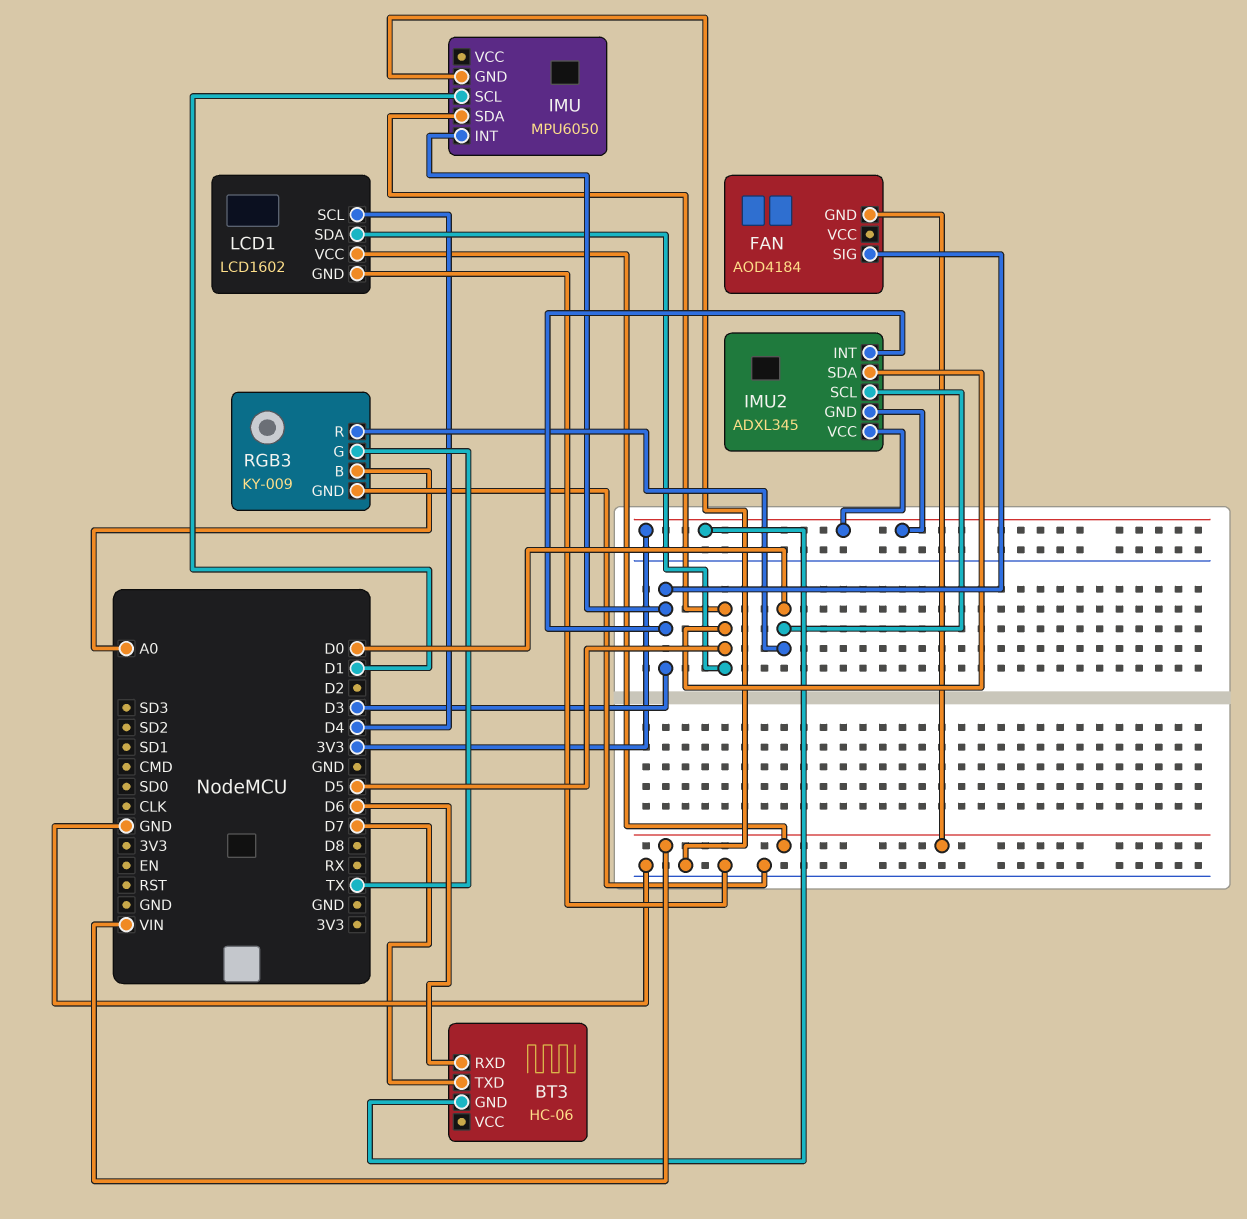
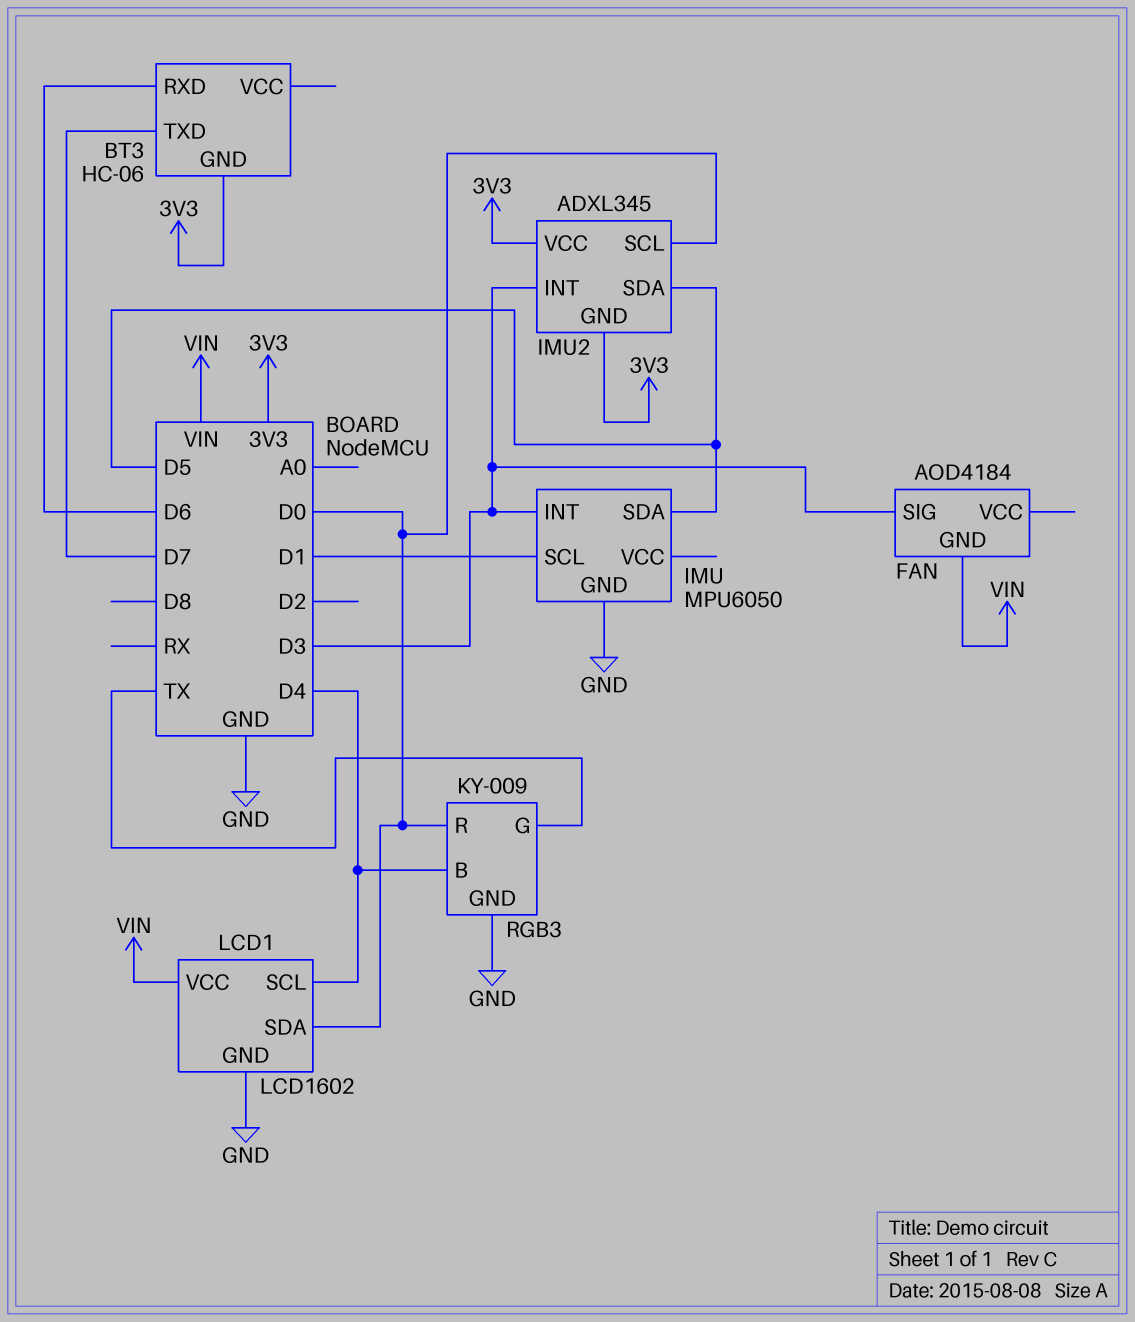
LCD1 pin SDA: D5 -> D0
RGB3 pin B: A0 -> D4

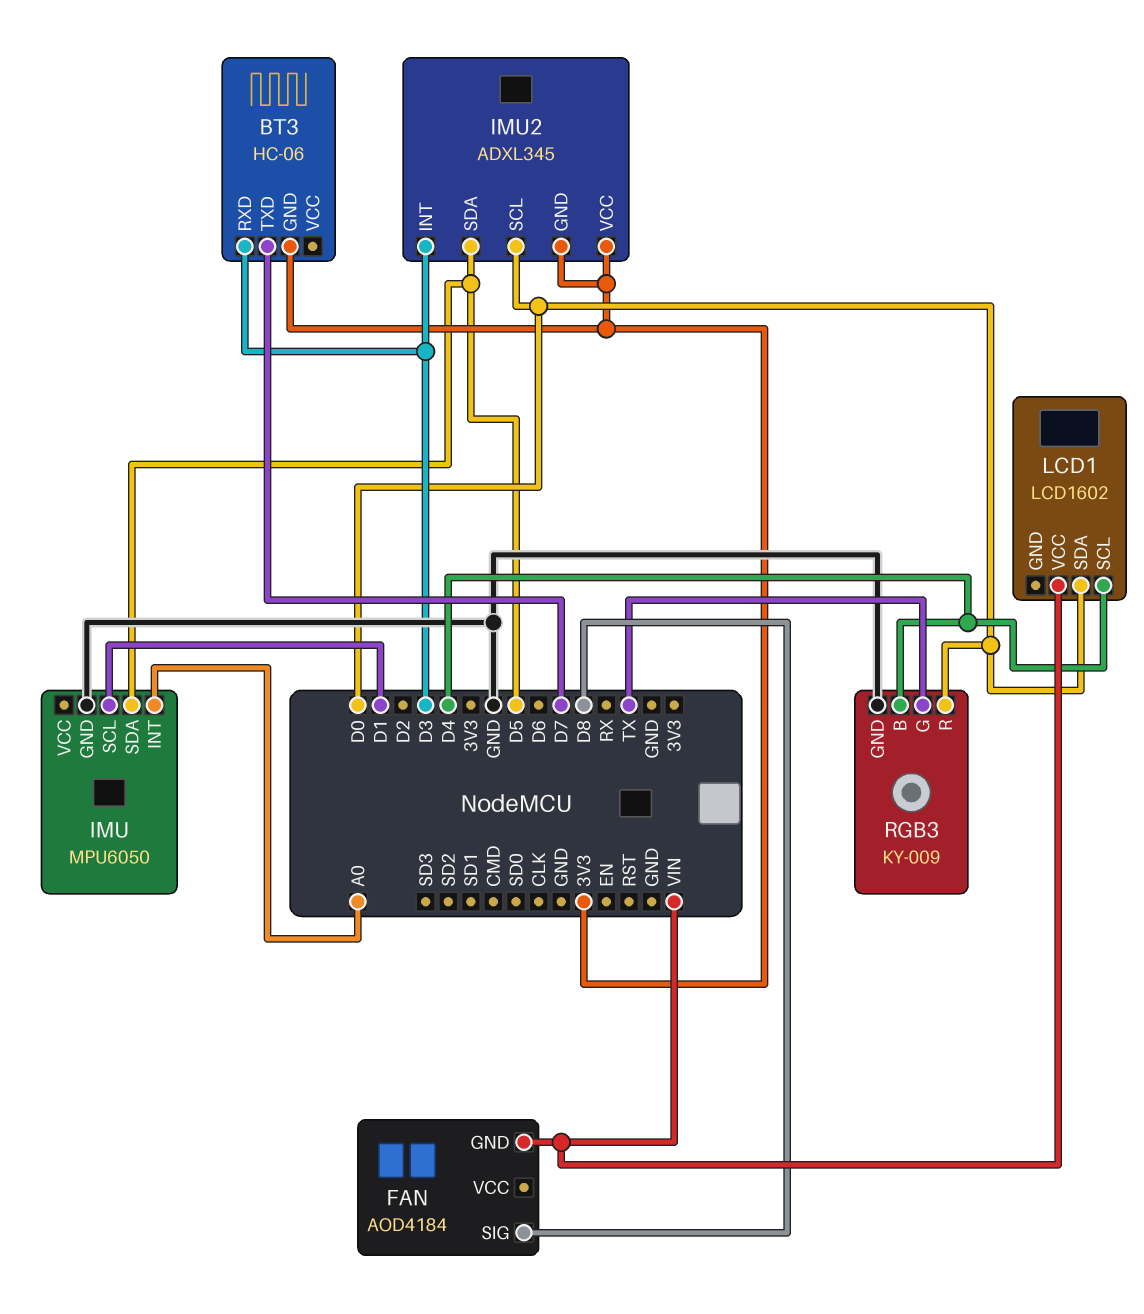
BT3 pin RXD: D6 -> D3
FAN pin SIG: D3 -> D8
IMU pin INT: D3 -> A0
LCD1 pin GND: GND -> none

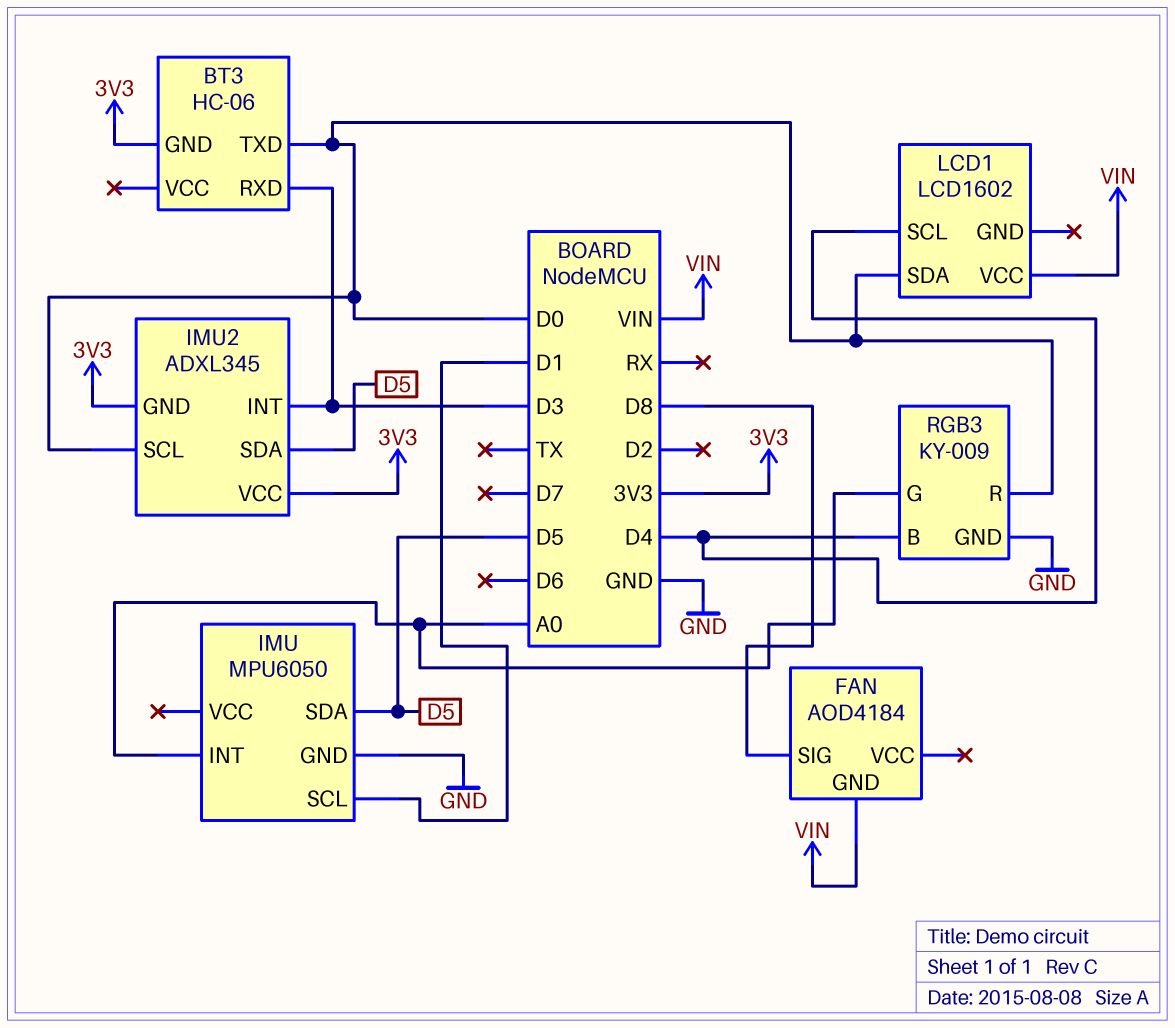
BT3 pin TXD: D7 -> D0
RGB3 pin G: TX -> A0

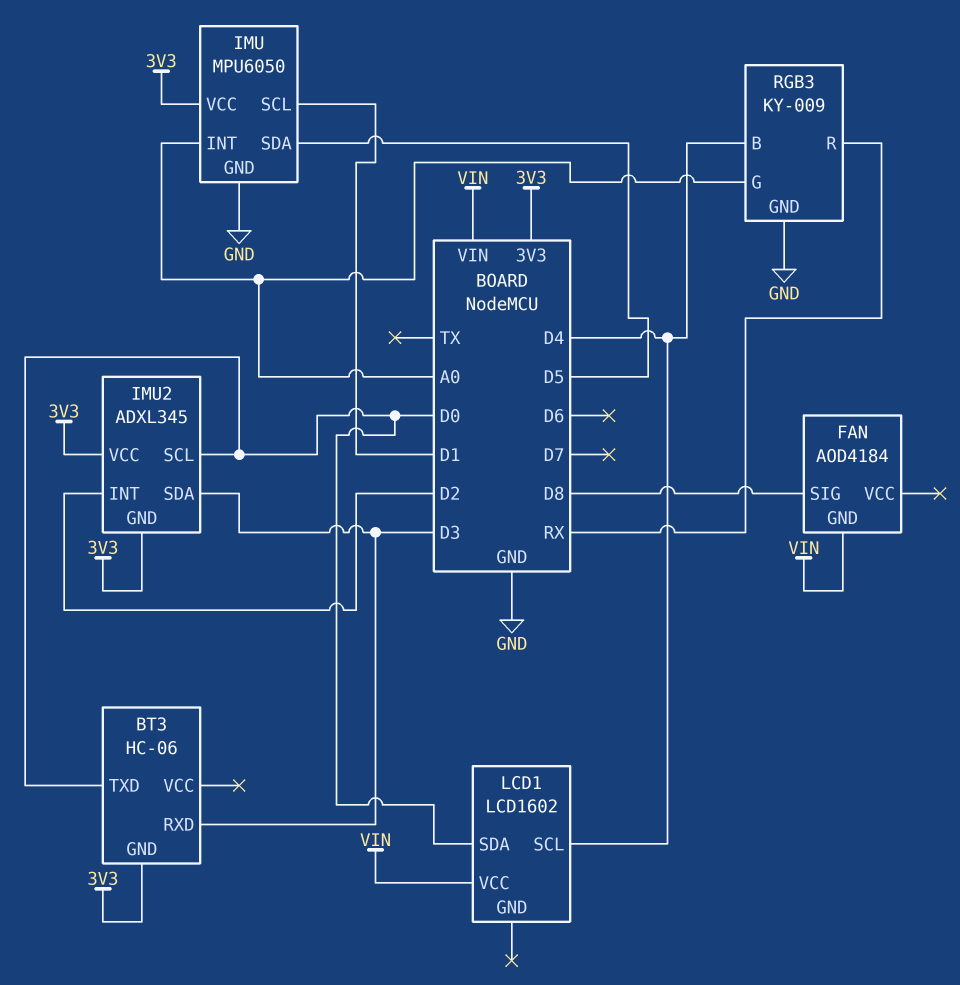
IMU pin VCC: none -> 3V3
IMU2 pin INT: D3 -> D2
IMU2 pin SDA: D5 -> D3
RGB3 pin R: D0 -> RX

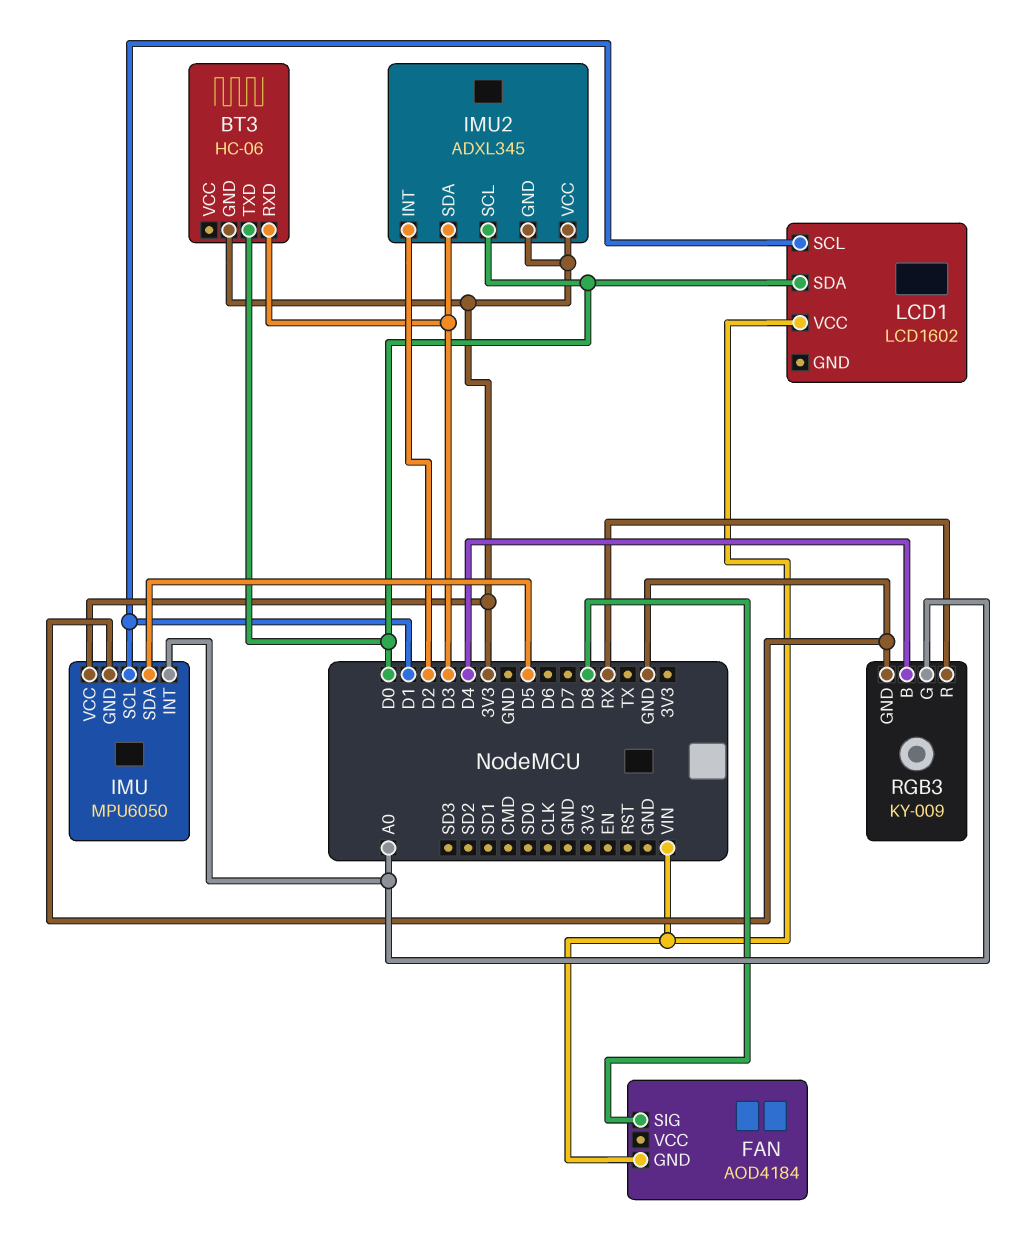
LCD1 pin SCL: D4 -> D1

